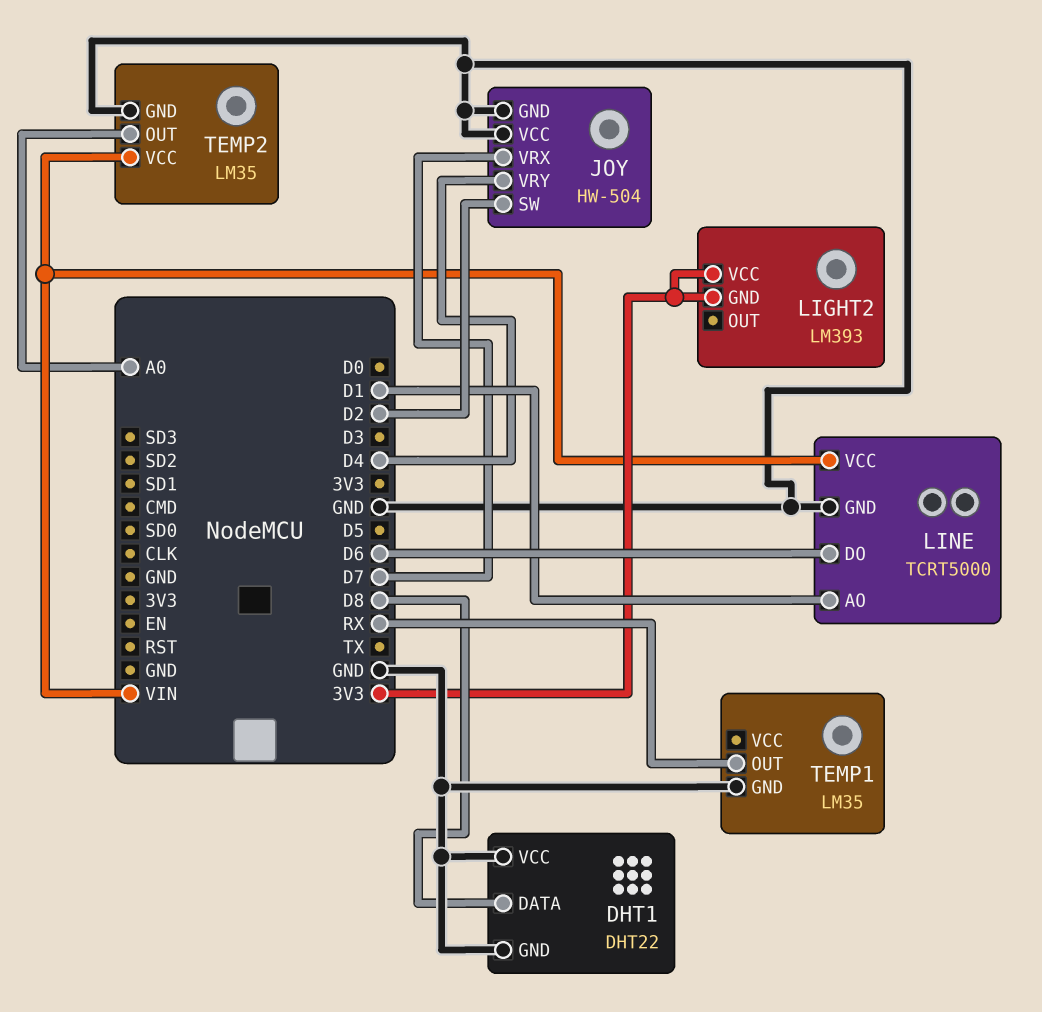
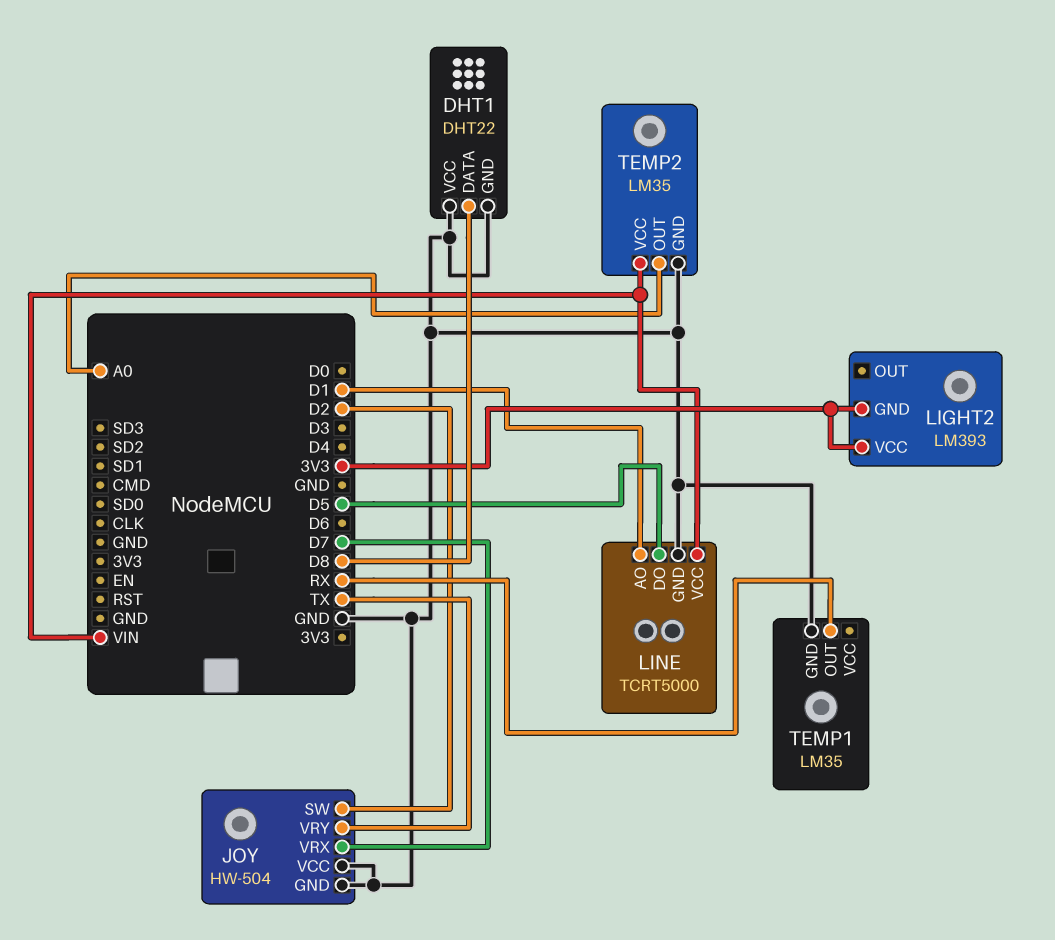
JOY pin VRY: D4 -> TX
LINE pin DO: D6 -> D5

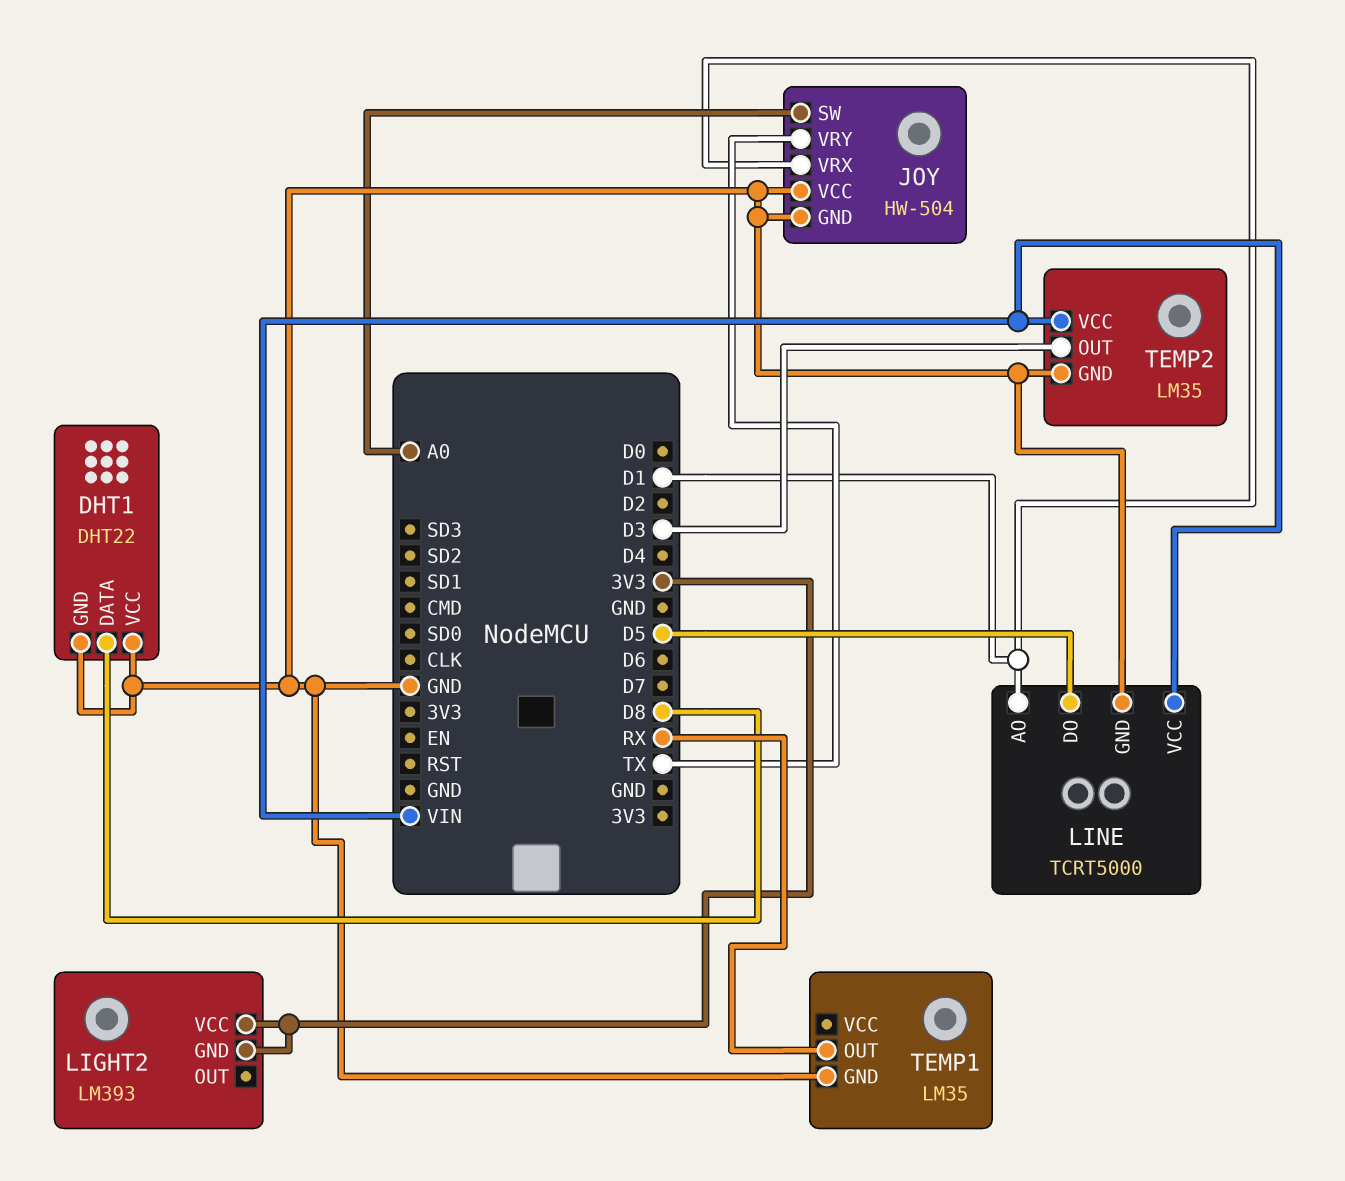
JOY pin SW: D2 -> A0
JOY pin VRX: D7 -> D1
TEMP2 pin OUT: A0 -> D3

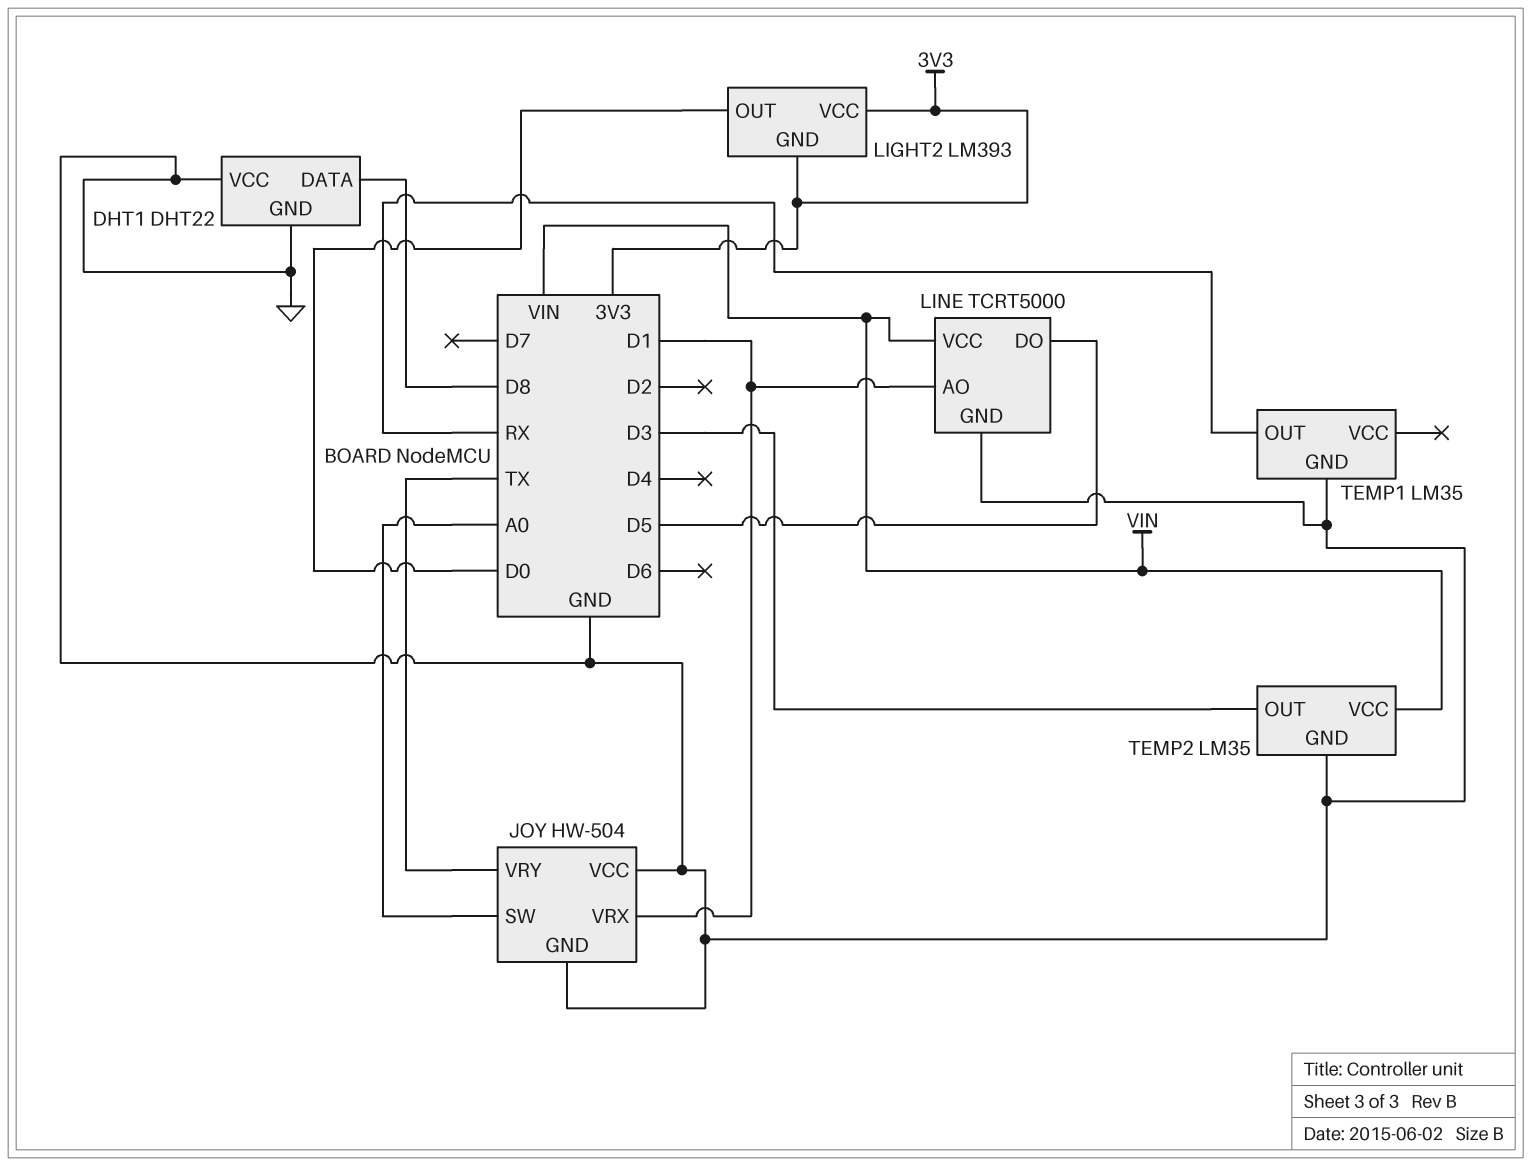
LIGHT2 pin OUT: none -> D0

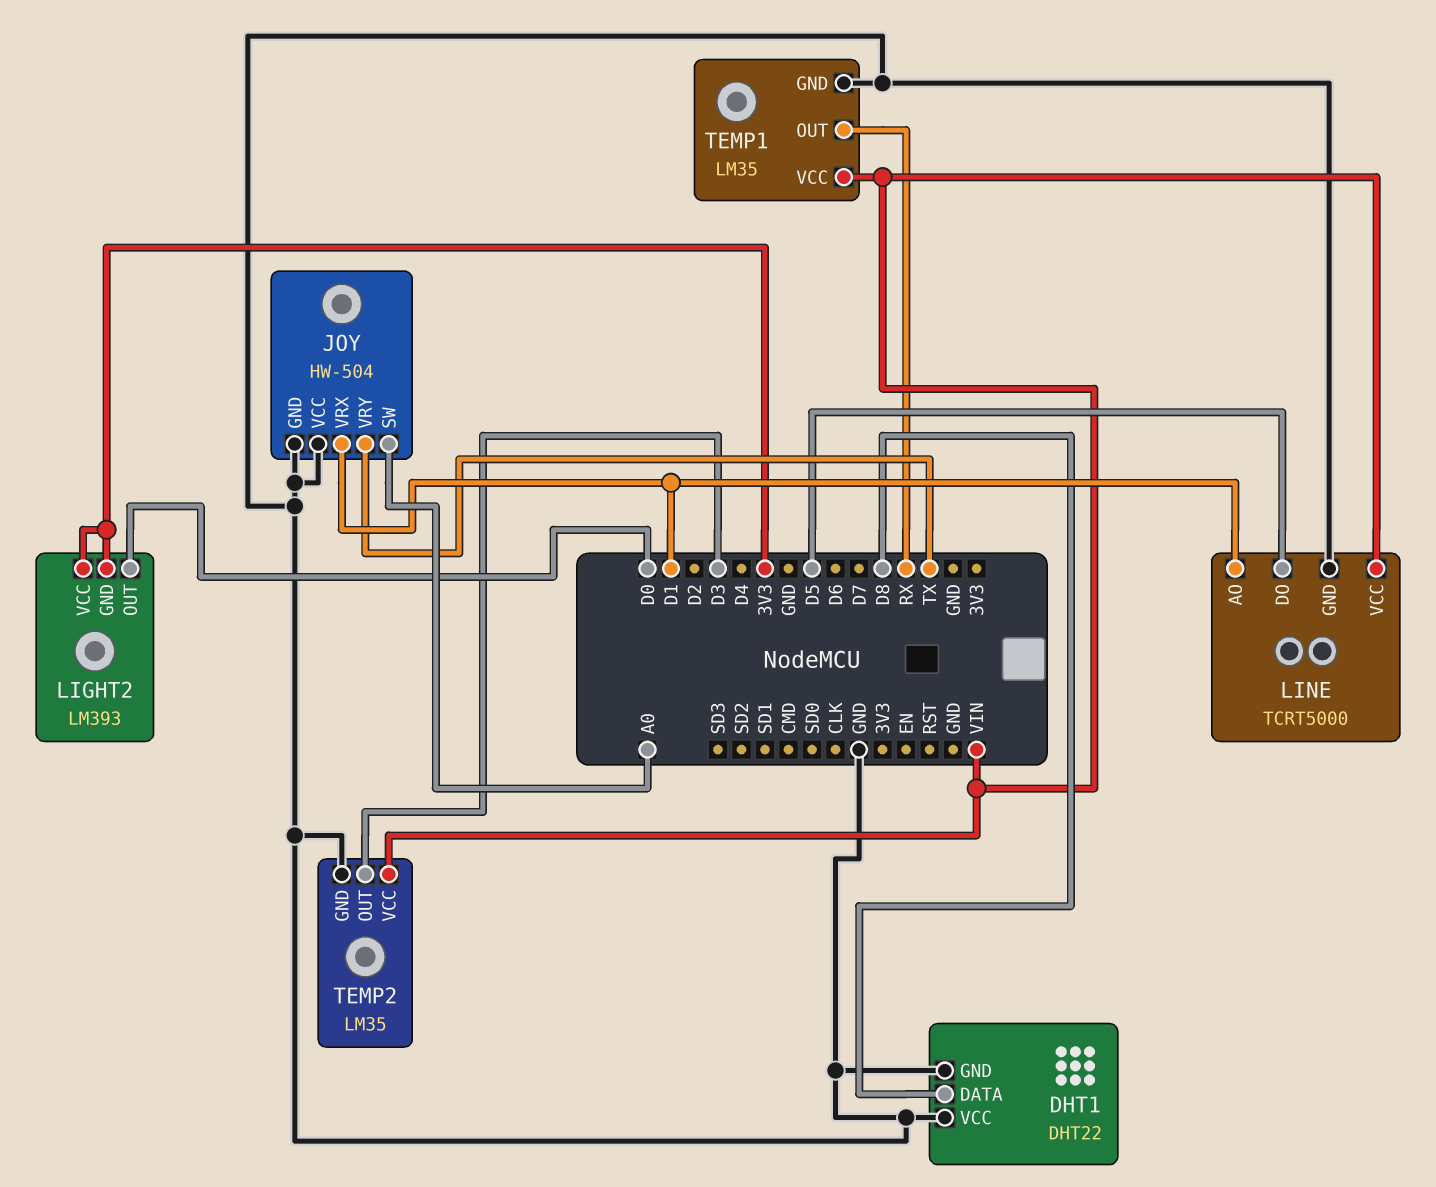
TEMP1 pin VCC: none -> VIN

